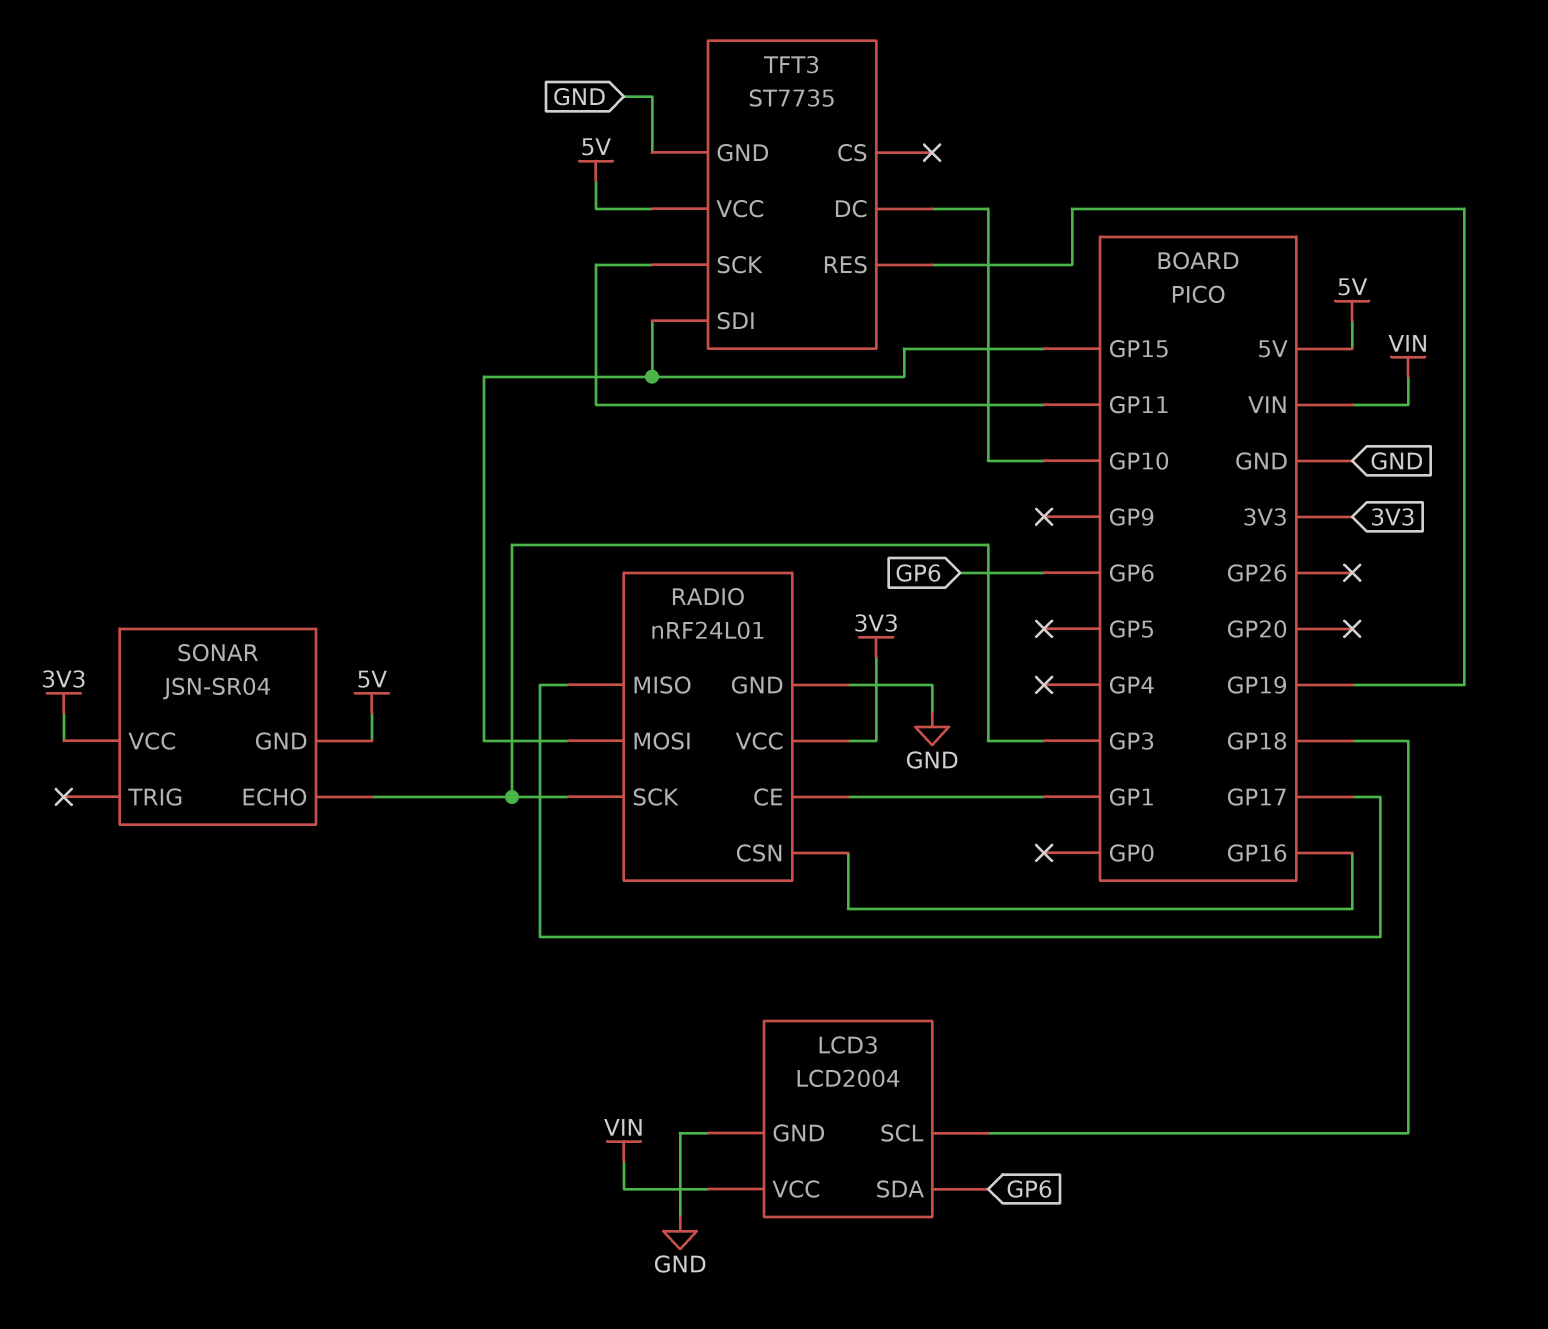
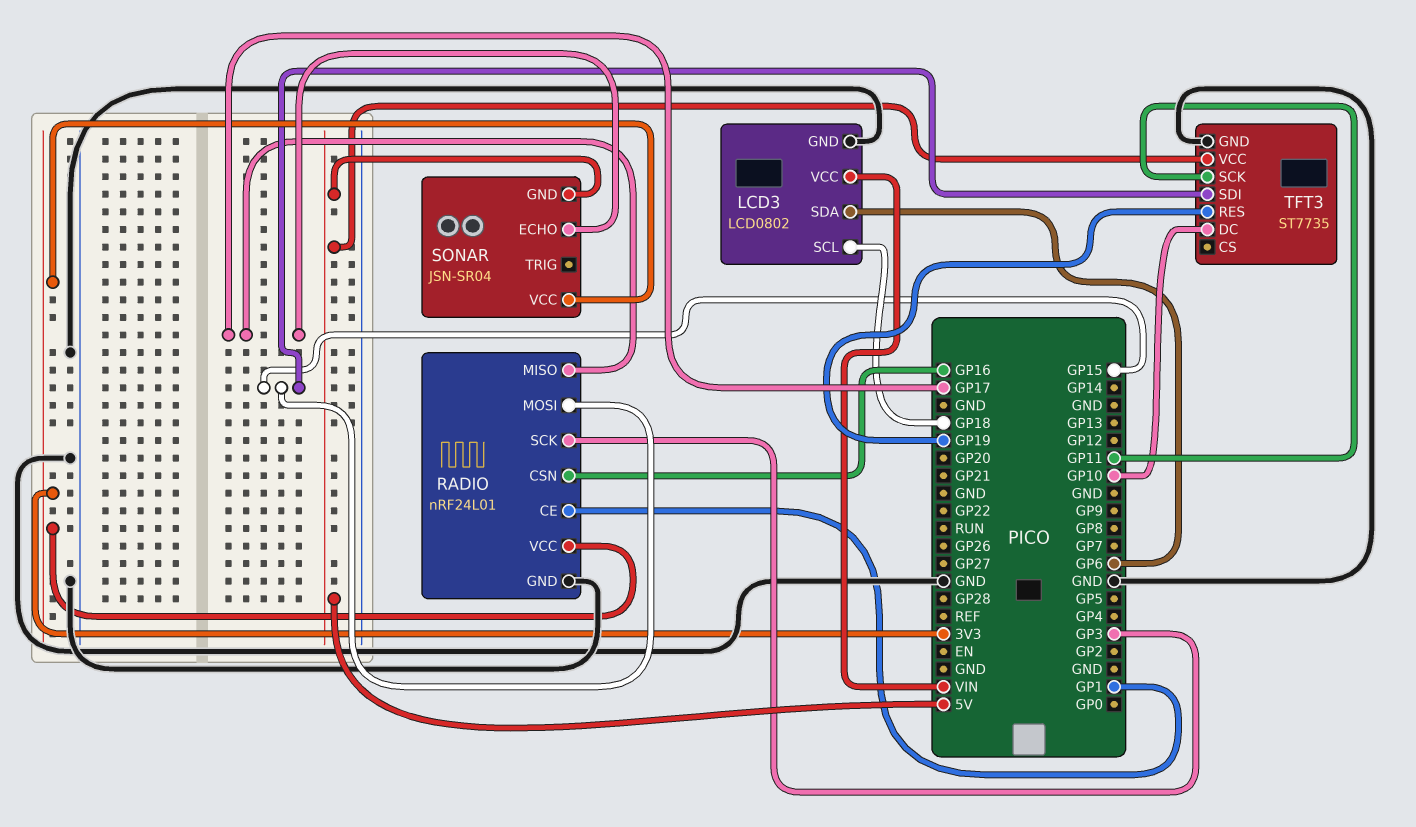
LCD3: LCD2004 -> LCD0802
SONAR pin ECHO: GP3 -> GP17

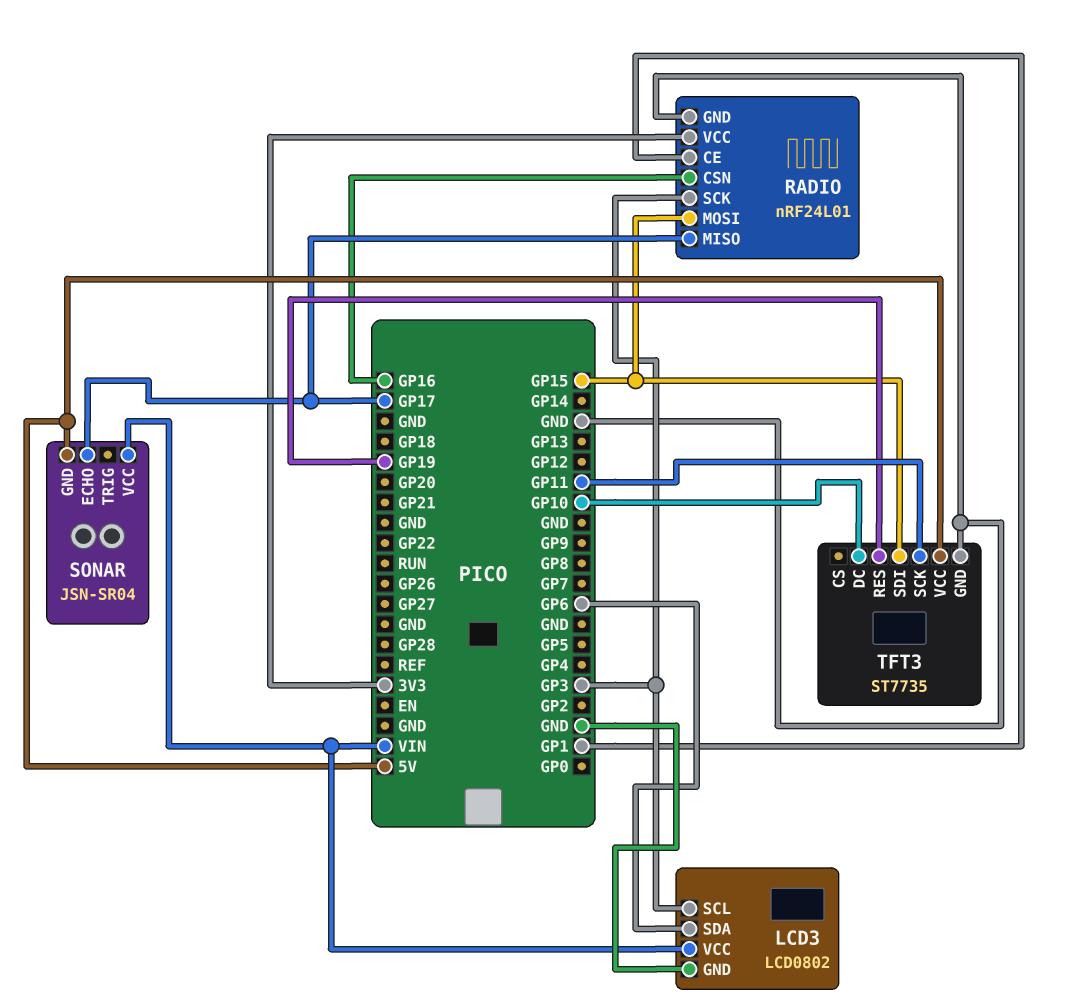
LCD3 pin SCL: GP18 -> GP3
SONAR pin VCC: 3V3 -> VIN

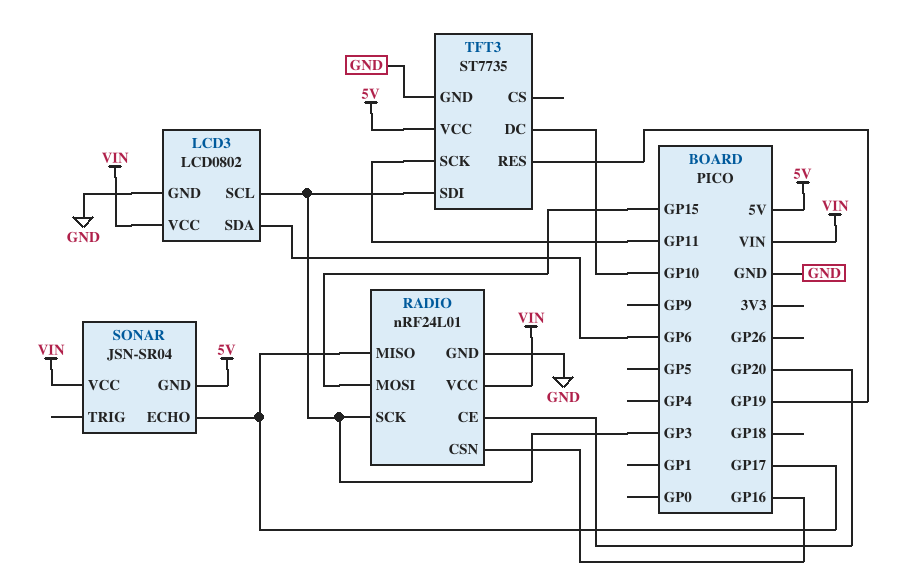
RADIO pin CE: GP1 -> GP20
RADIO pin VCC: 3V3 -> VIN
TFT3 pin SDI: GP15 -> GP3

